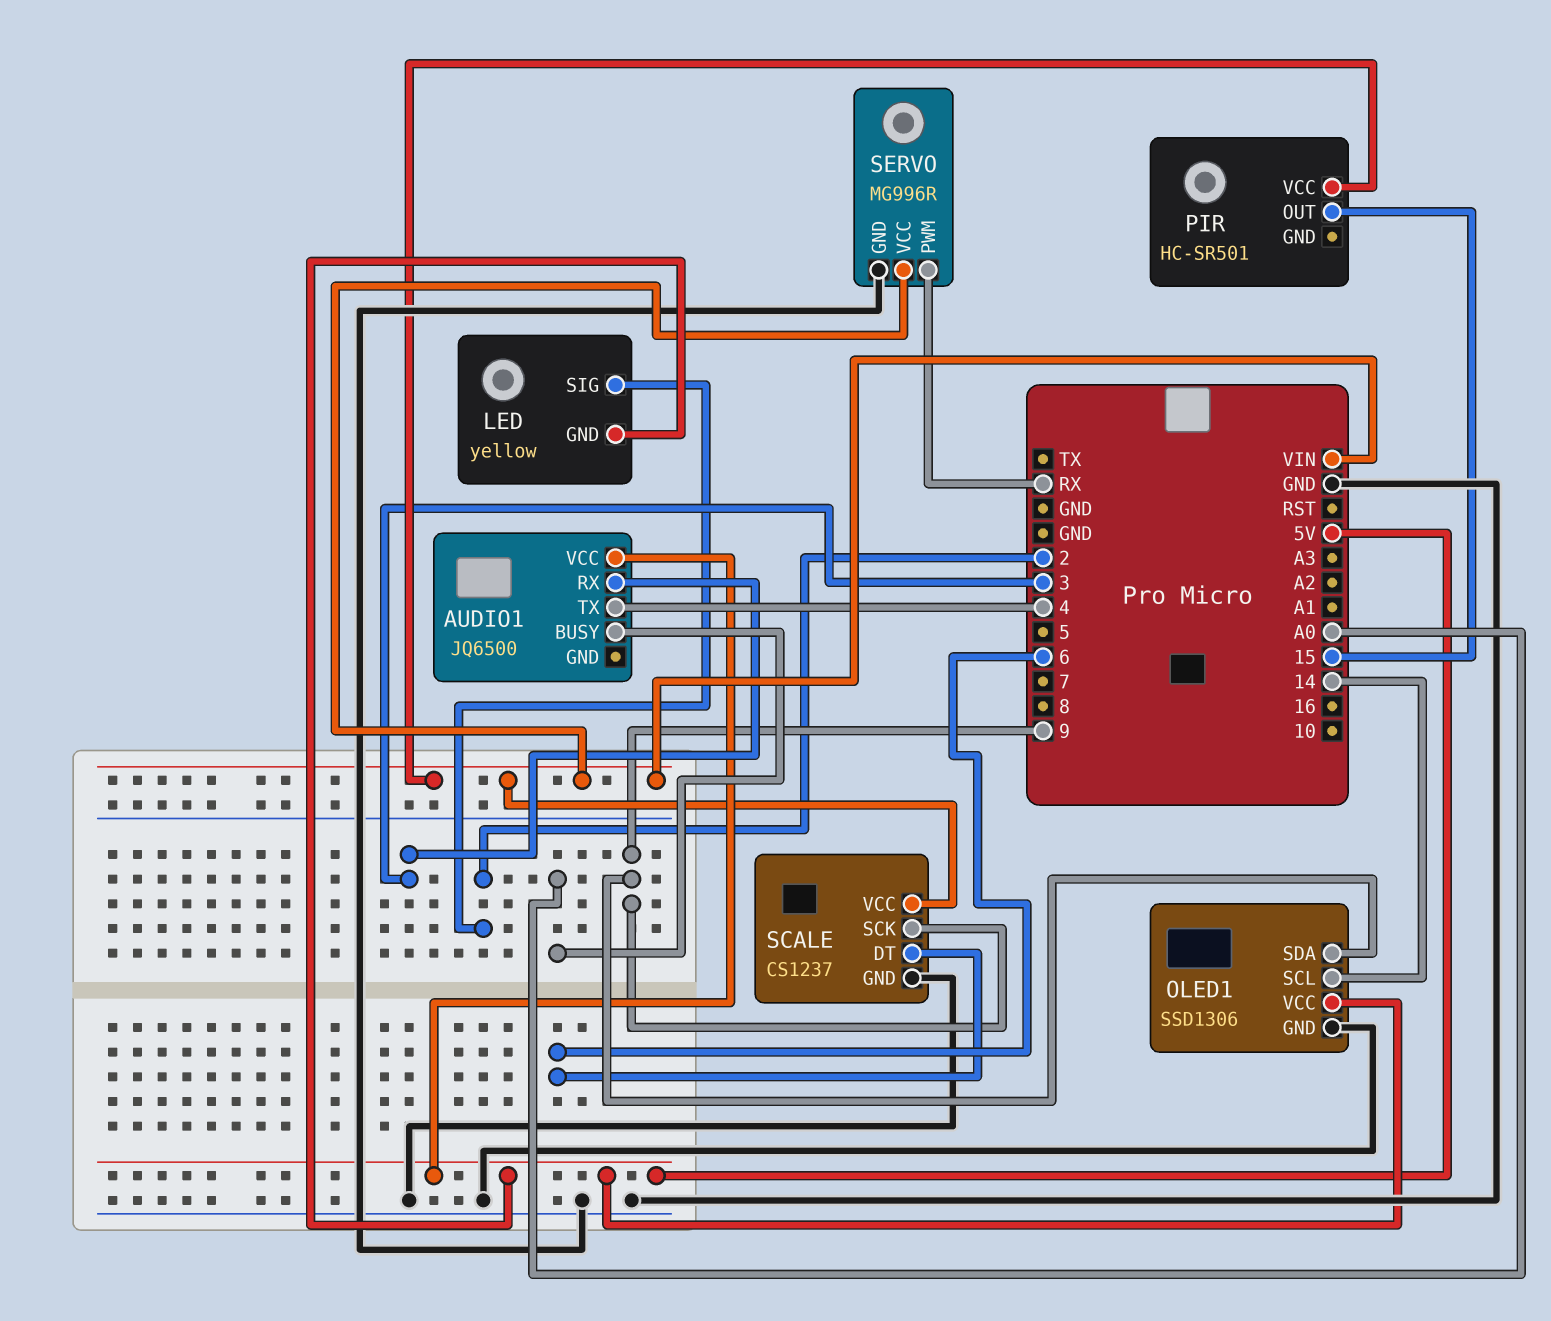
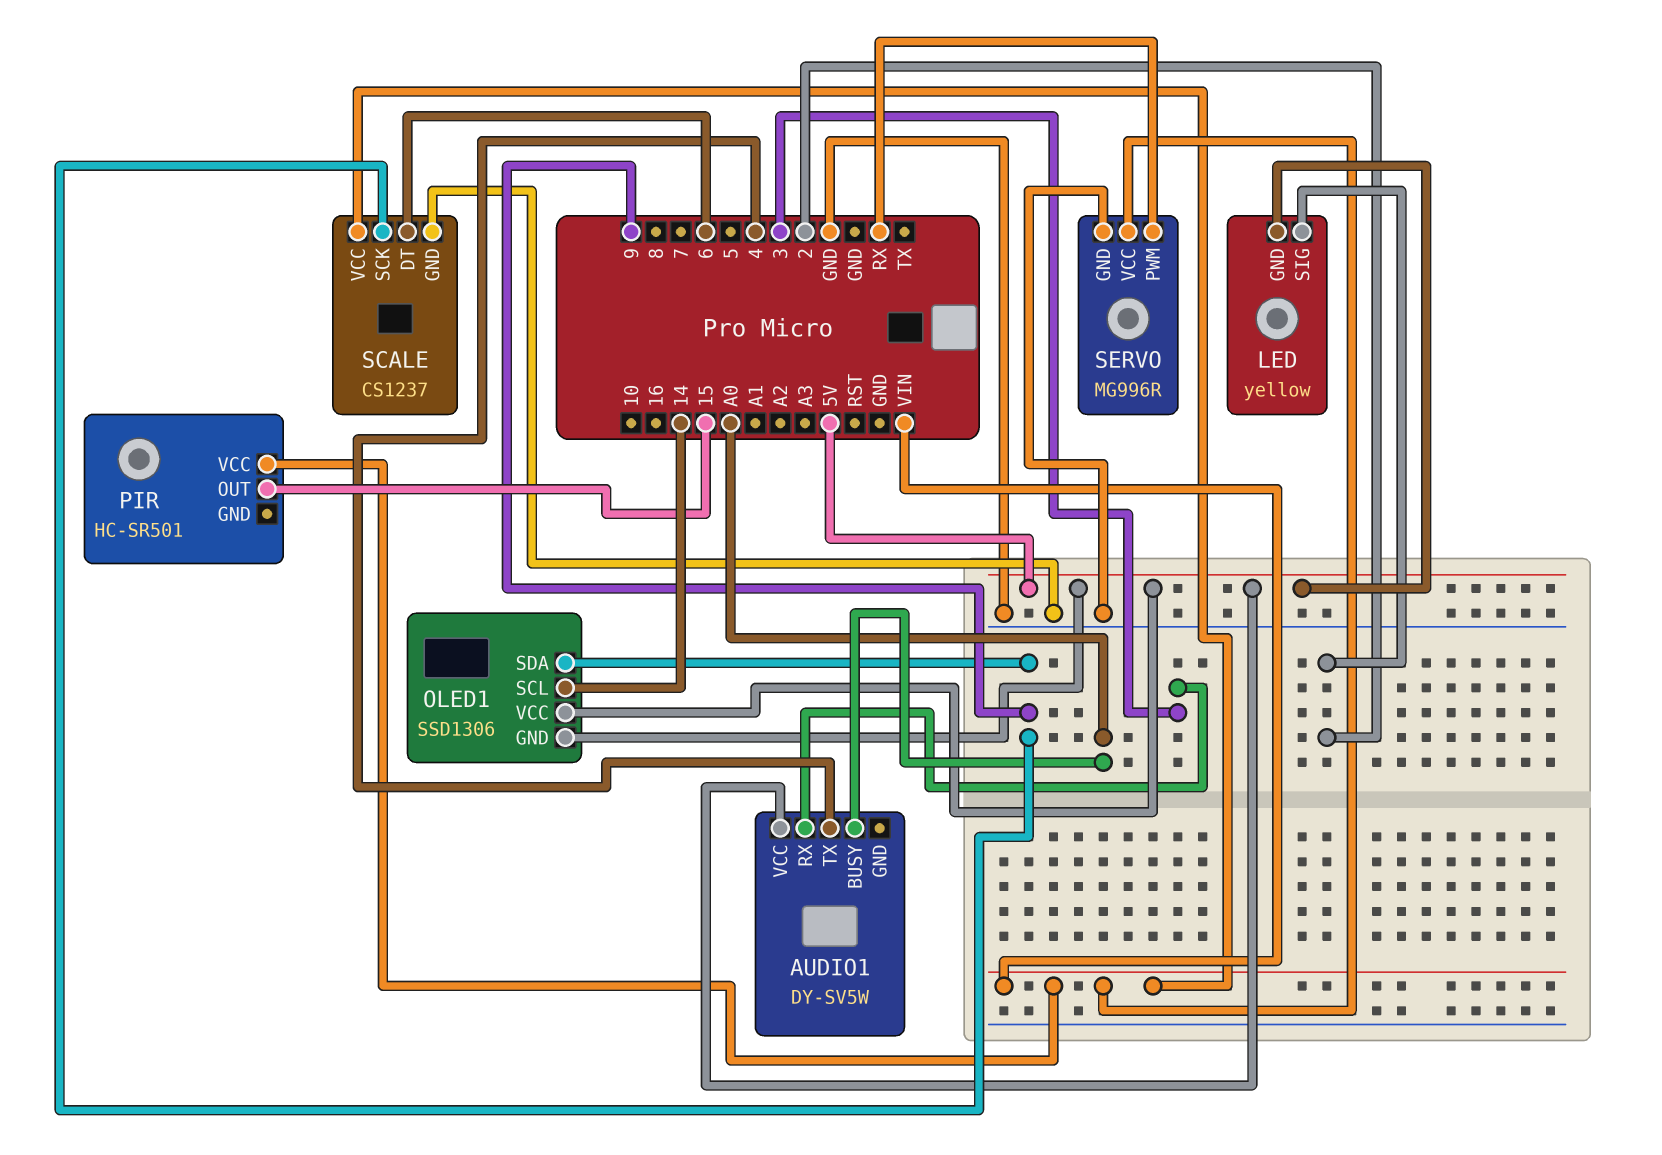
AUDIO1: JQ6500 -> DY-SV5W
OLED1 pin GND: GND -> 5V

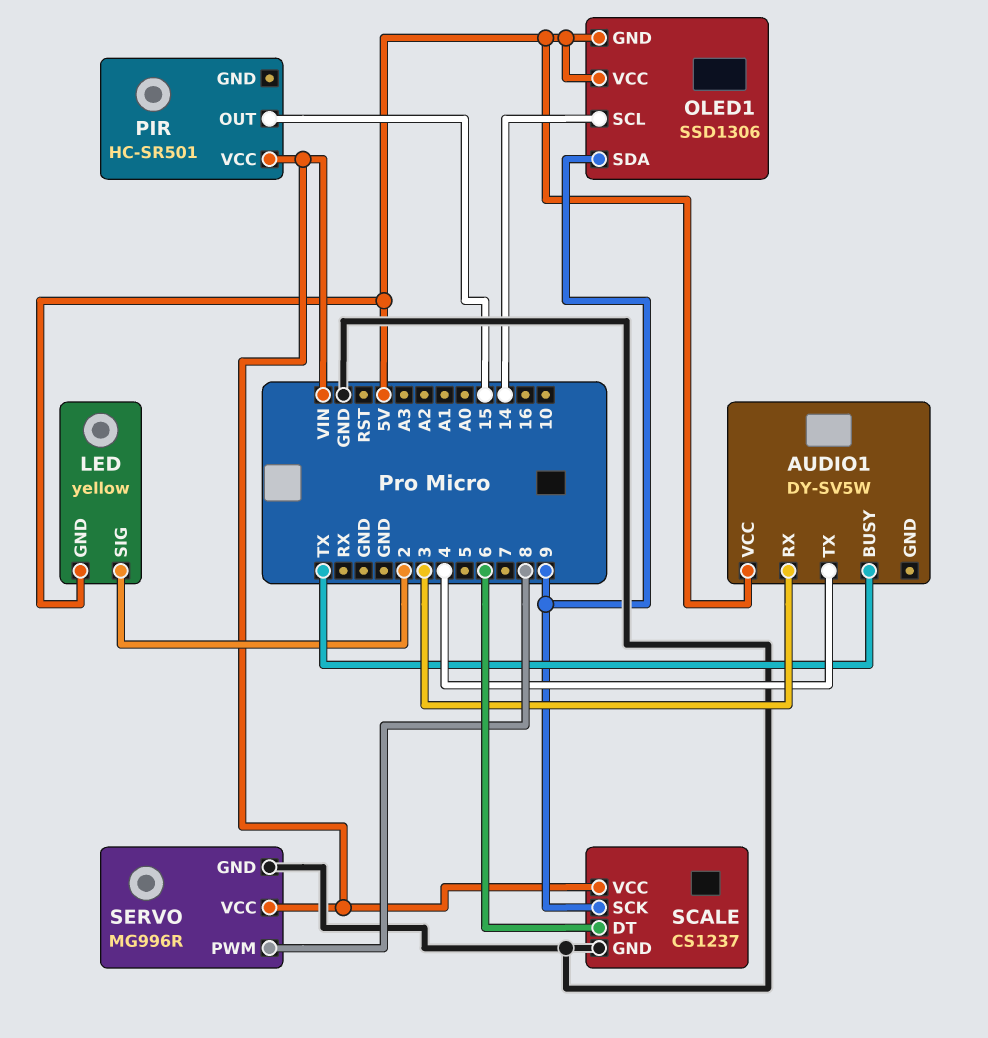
AUDIO1 pin BUSY: A0 -> TX
SERVO pin PWM: RX -> 8

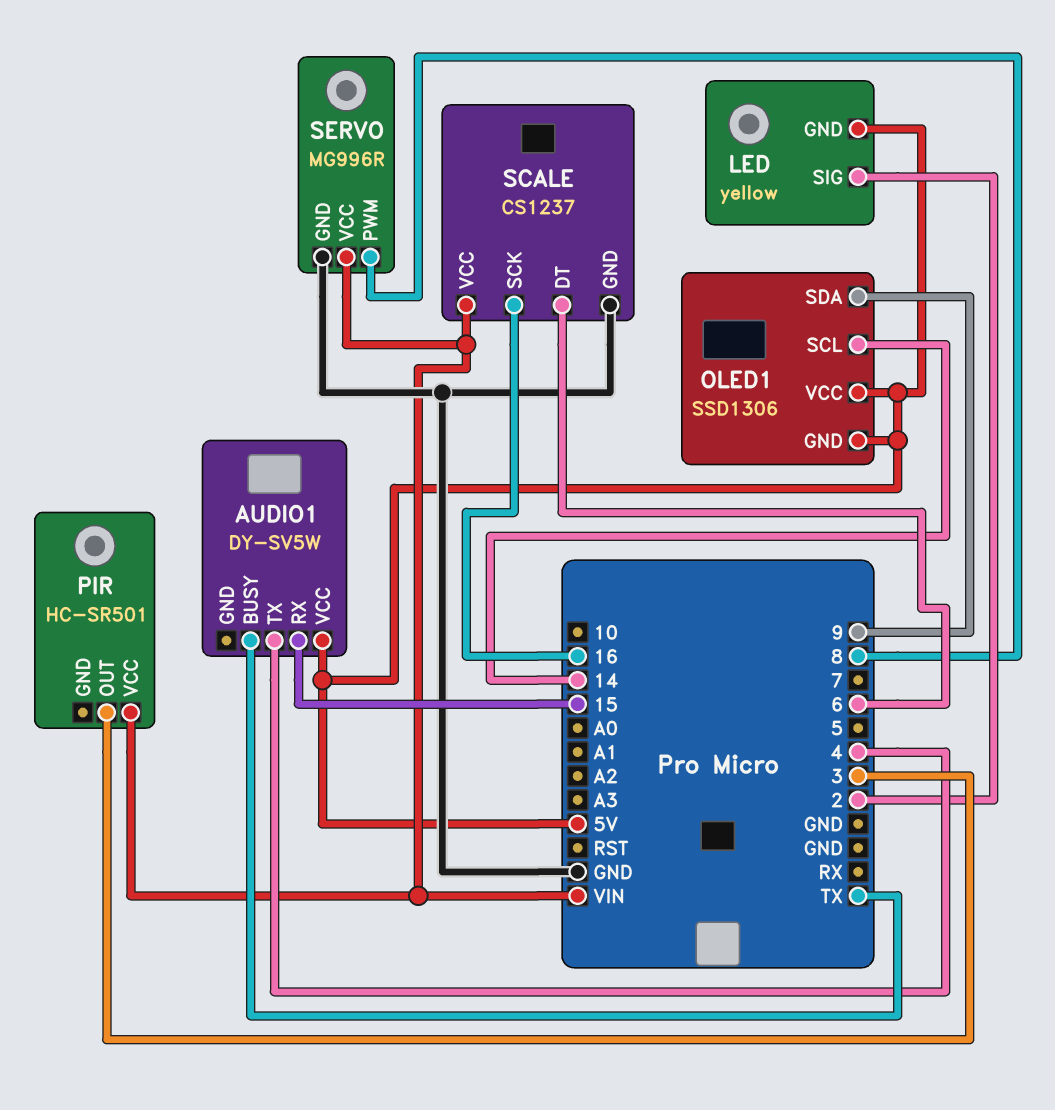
AUDIO1 pin RX: 3 -> 15
PIR pin OUT: 15 -> 3
SCALE pin SCK: 9 -> 16

